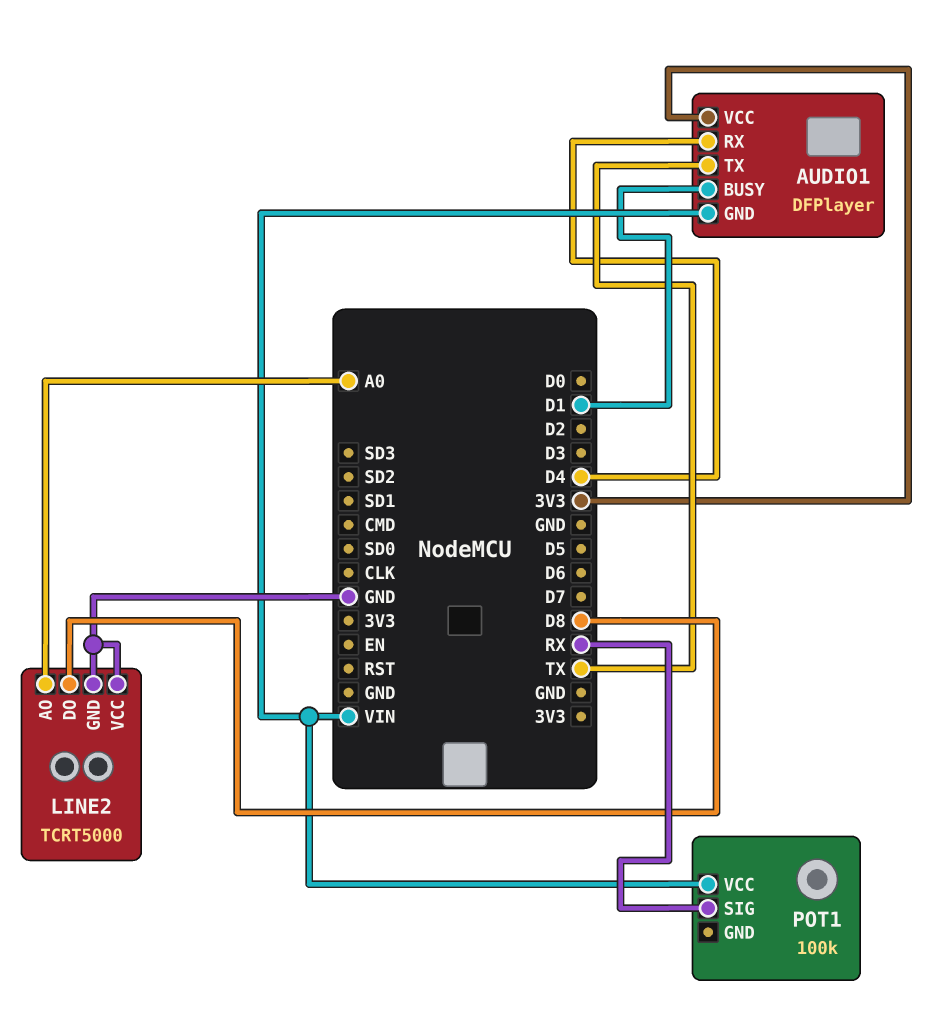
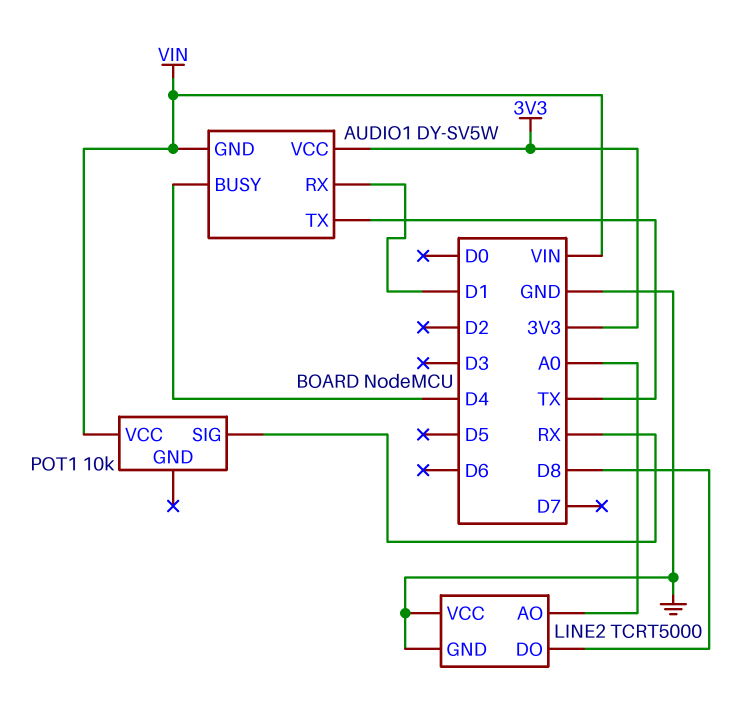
AUDIO1: DFPlayer -> DY-SV5W
AUDIO1 pin BUSY: D1 -> D4
AUDIO1 pin RX: D4 -> D1
POT1: 100k -> 10k

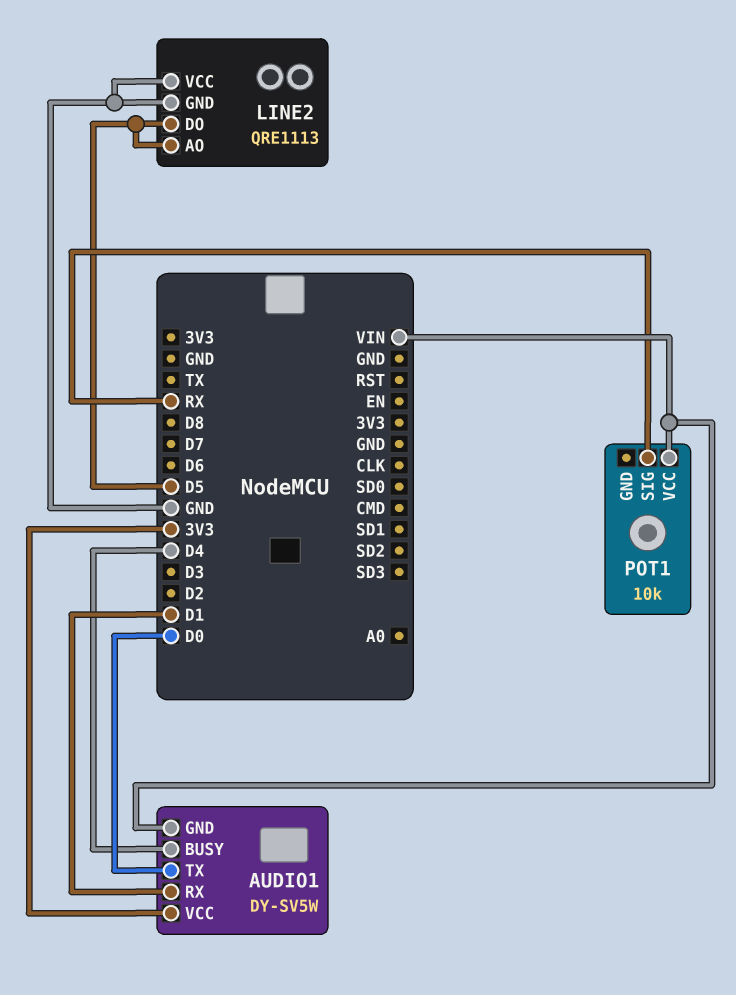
AUDIO1 pin TX: TX -> D0
LINE2: TCRT5000 -> QRE1113
LINE2 pin AO: A0 -> D5
LINE2 pin DO: D8 -> D5

